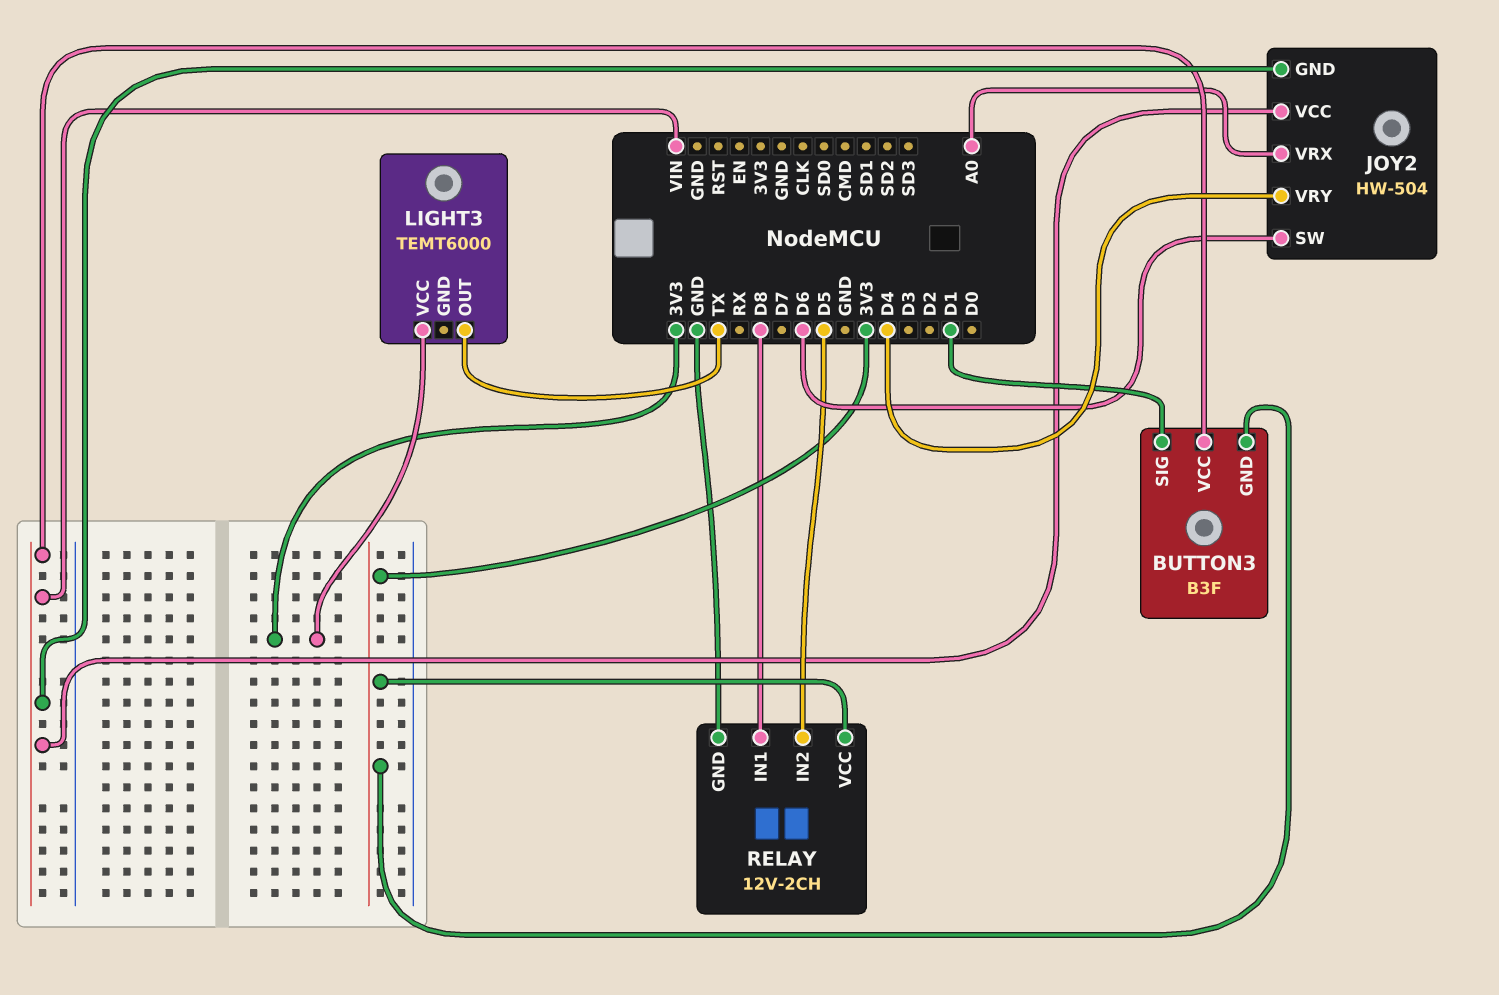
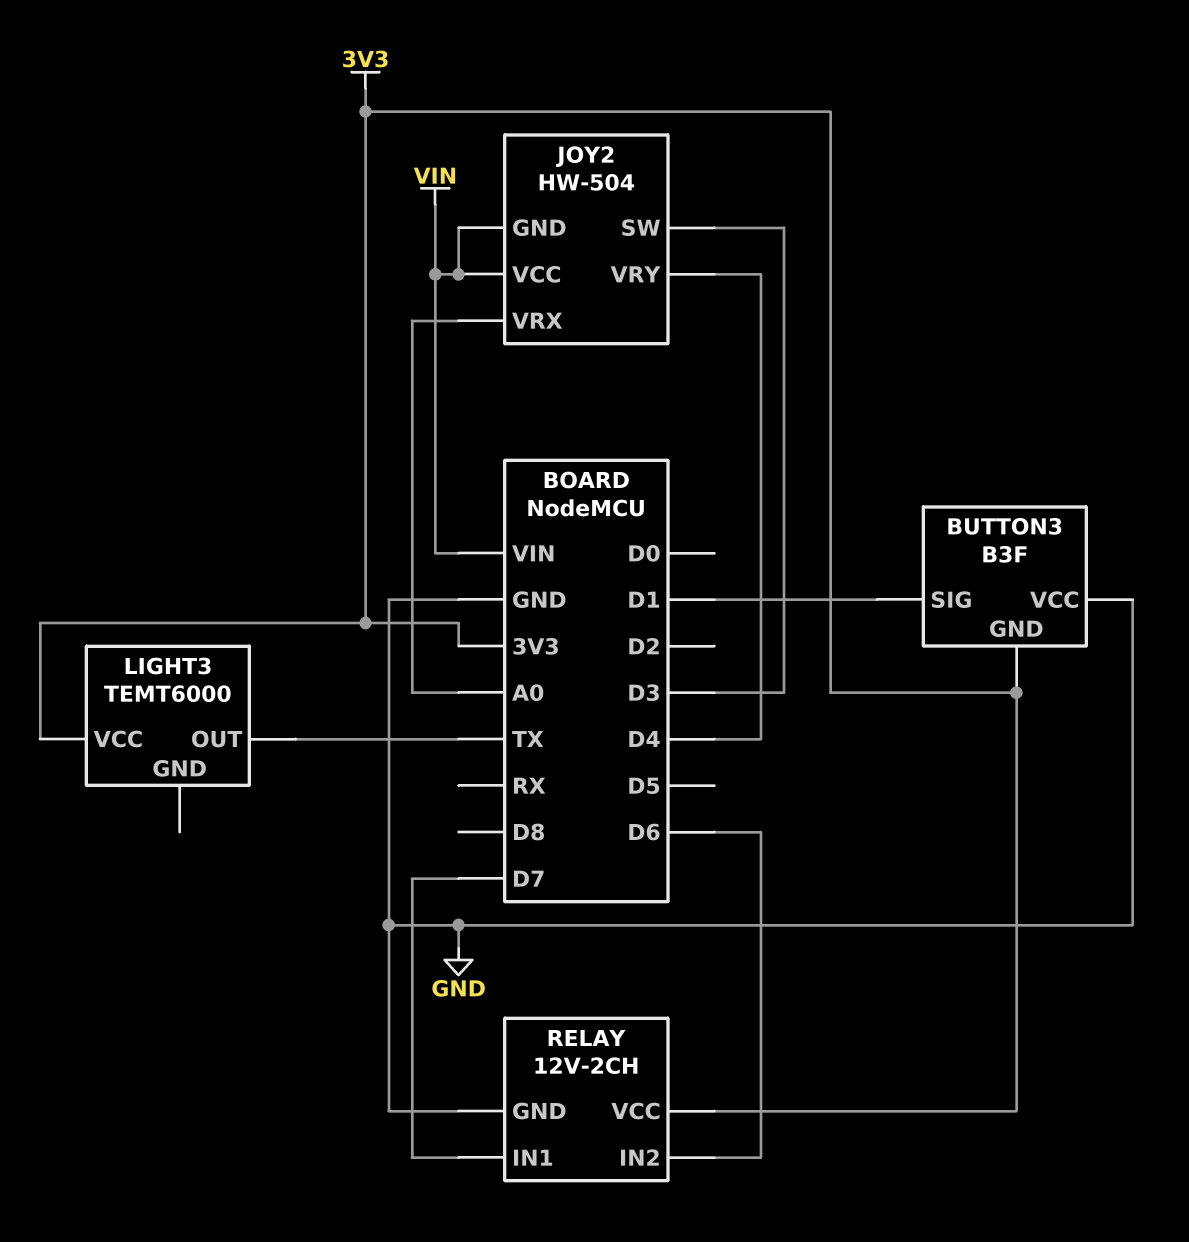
BUTTON3 pin VCC: VIN -> GND
JOY2 pin SW: D6 -> D3
RELAY pin IN1: D8 -> D7
RELAY pin IN2: D5 -> D6

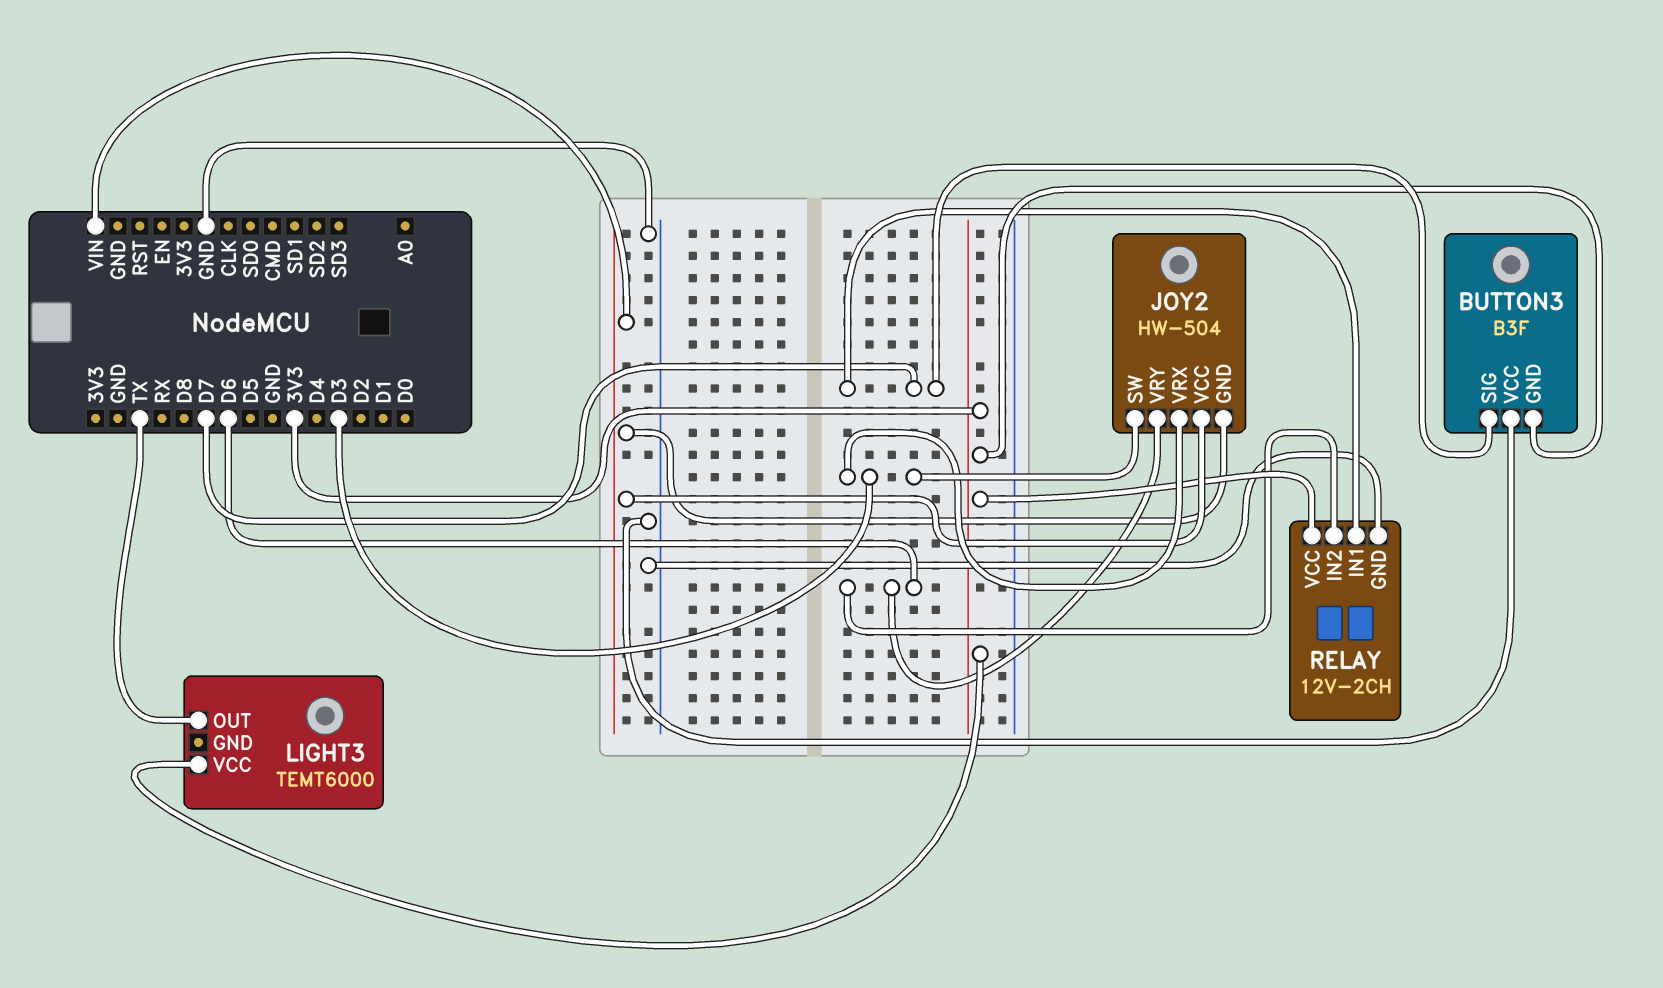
BUTTON3 pin SIG: D1 -> D7
JOY2 pin VRX: A0 -> D3
JOY2 pin VRY: D4 -> D6

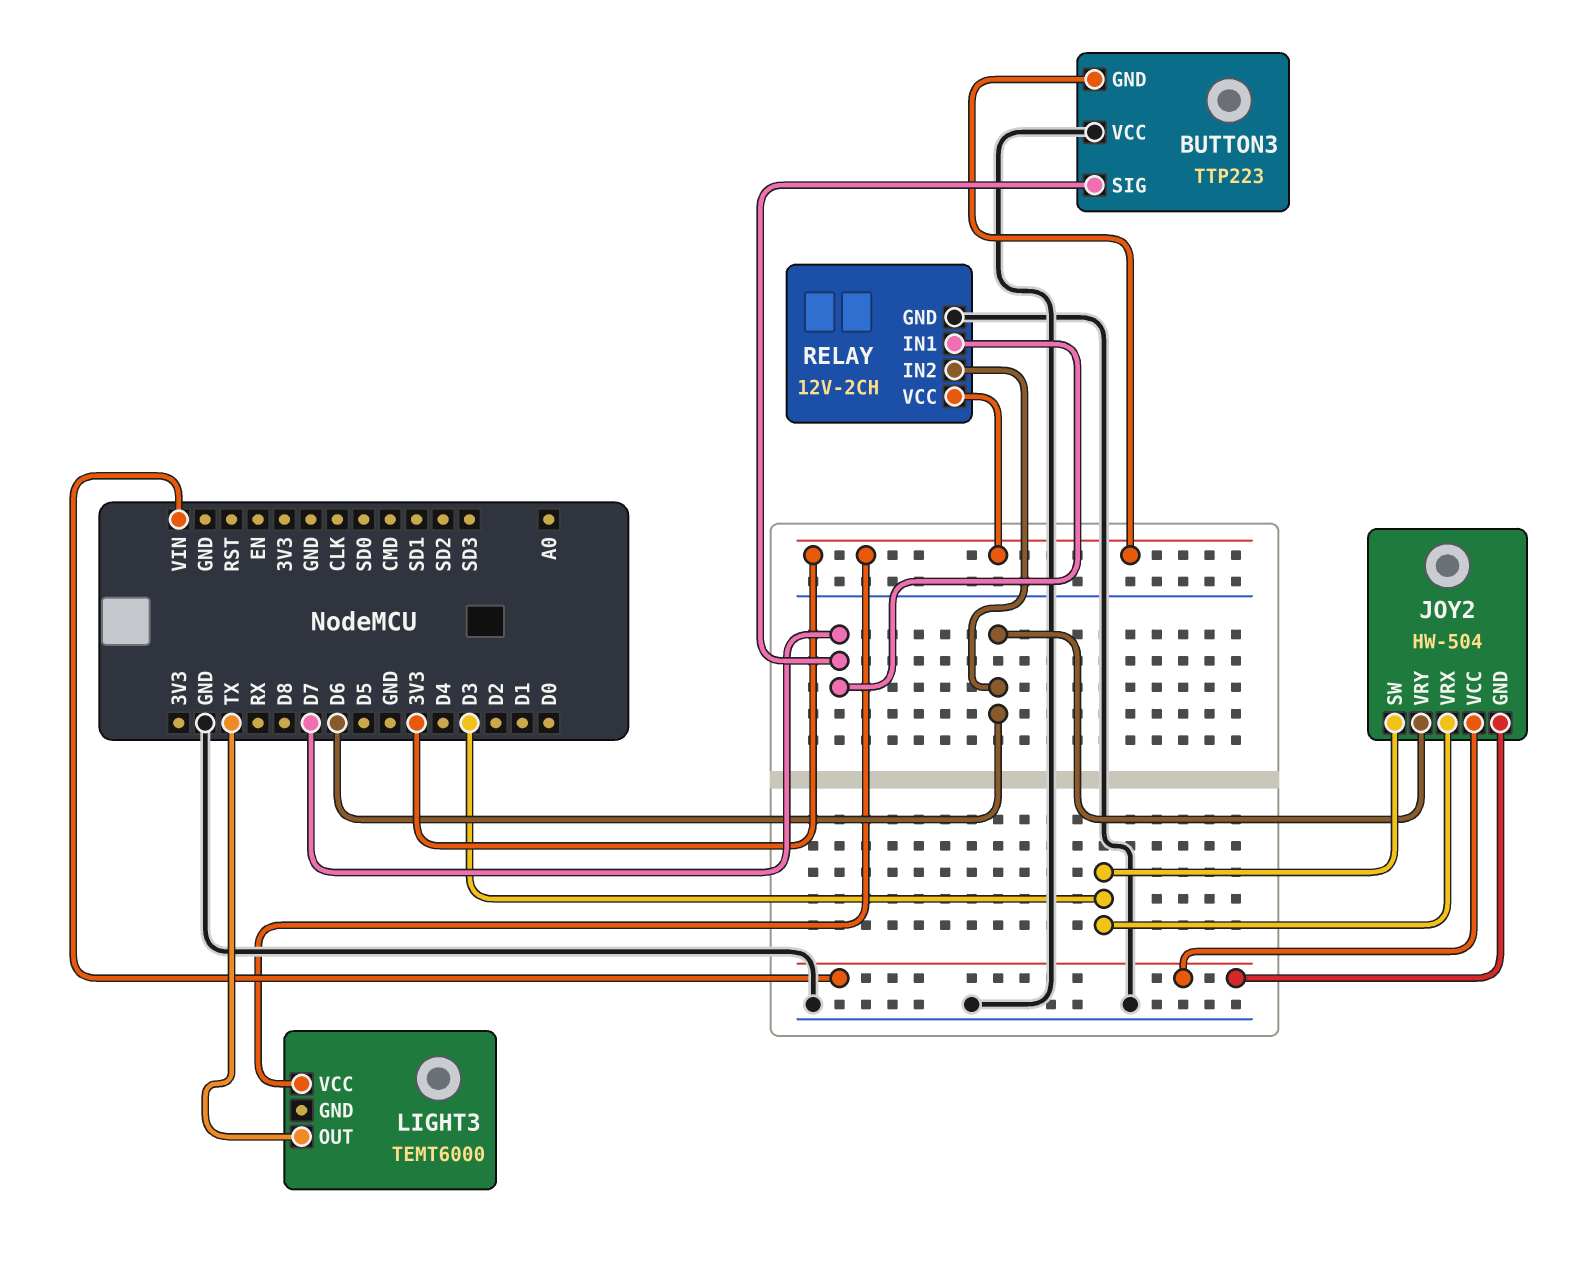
BUTTON3: B3F -> TTP223

